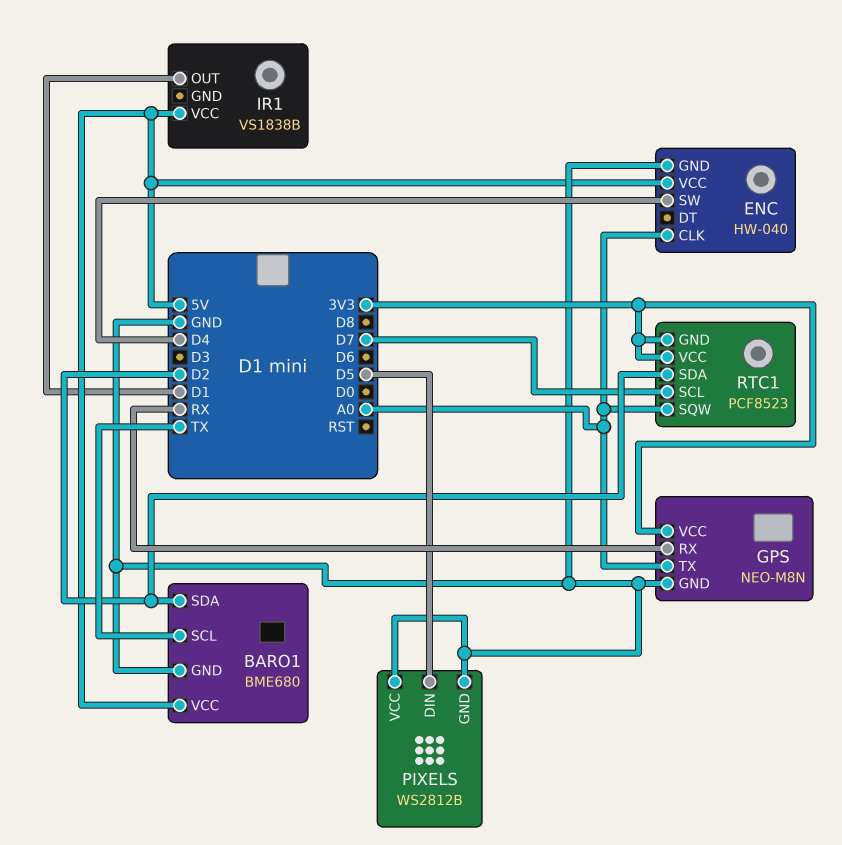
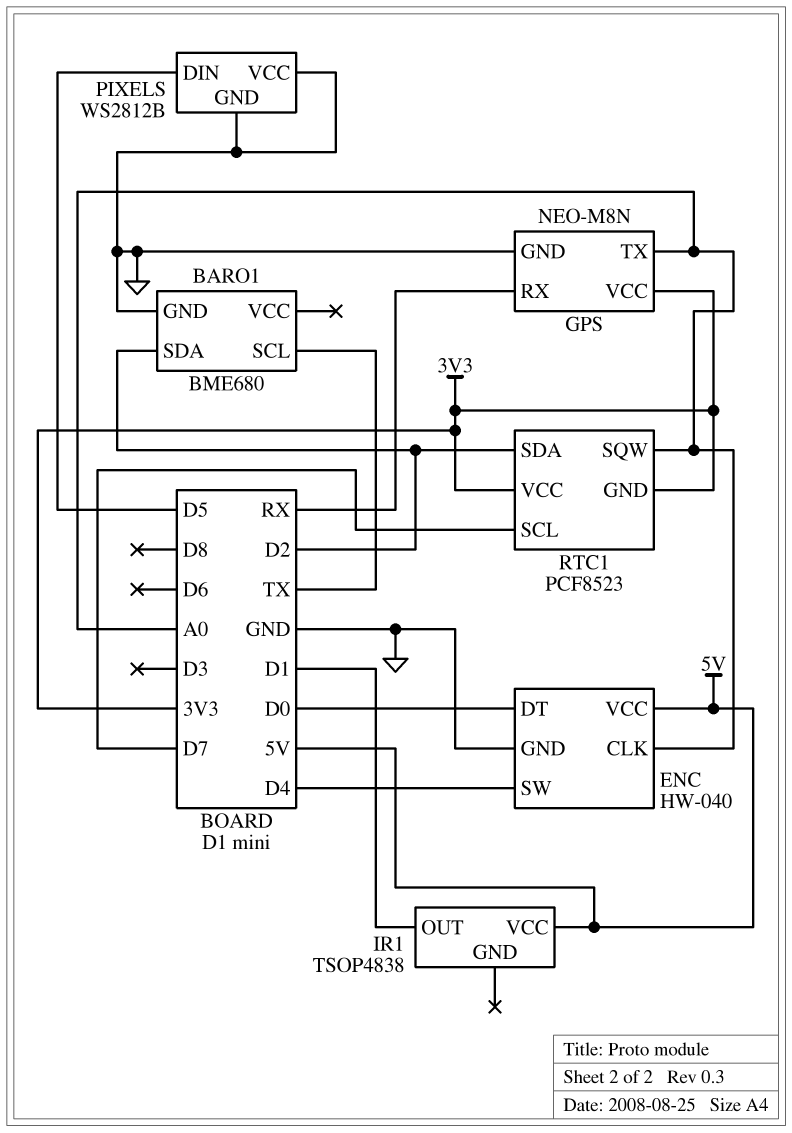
BARO1 pin VCC: 5V -> none
ENC pin DT: none -> D0
IR1: VS1838B -> TSOP4838

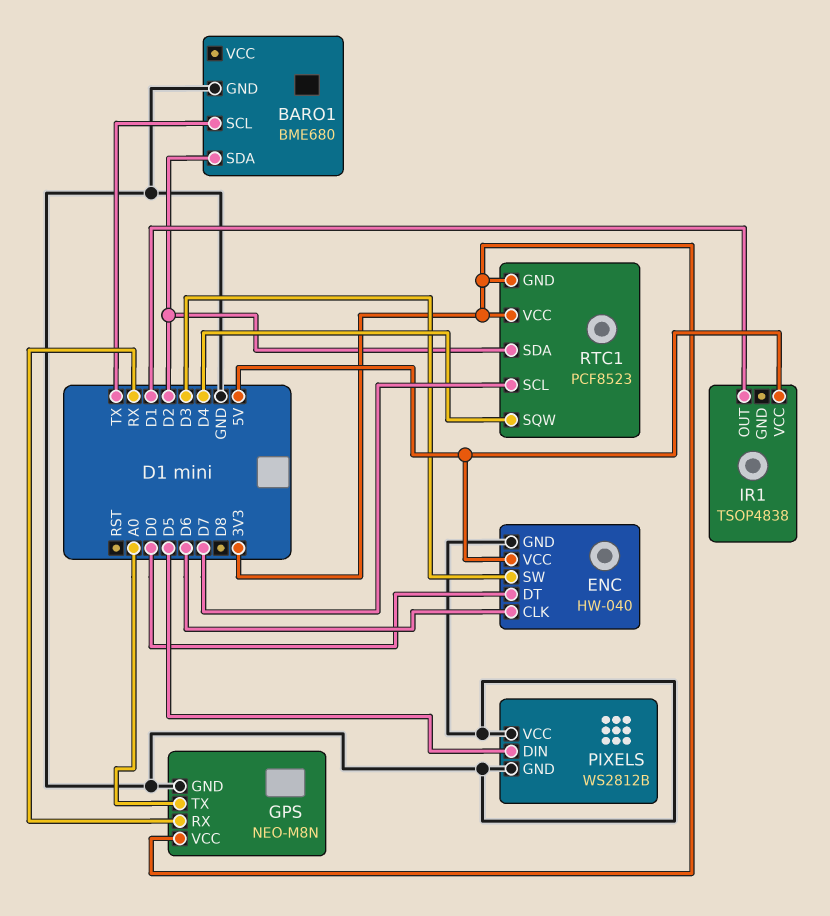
ENC pin CLK: A0 -> D6
ENC pin SW: D4 -> D3
RTC1 pin SQW: A0 -> D4

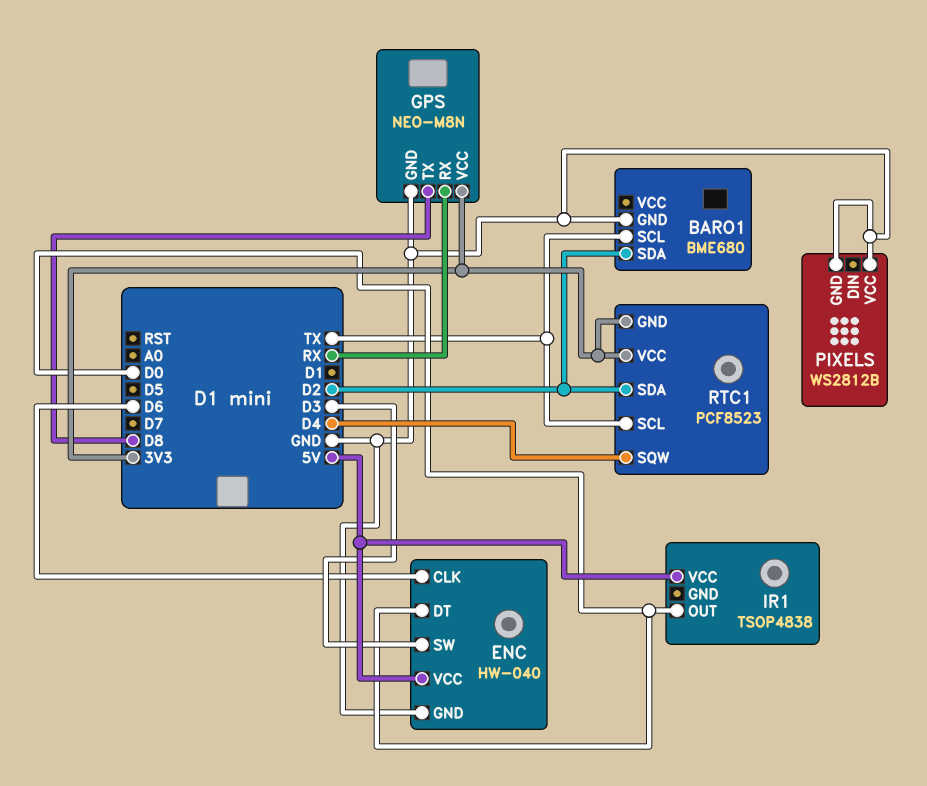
GPS pin TX: A0 -> D8
IR1 pin OUT: D1 -> D0
PIXELS pin DIN: D5 -> none
RTC1 pin SCL: D7 -> TX

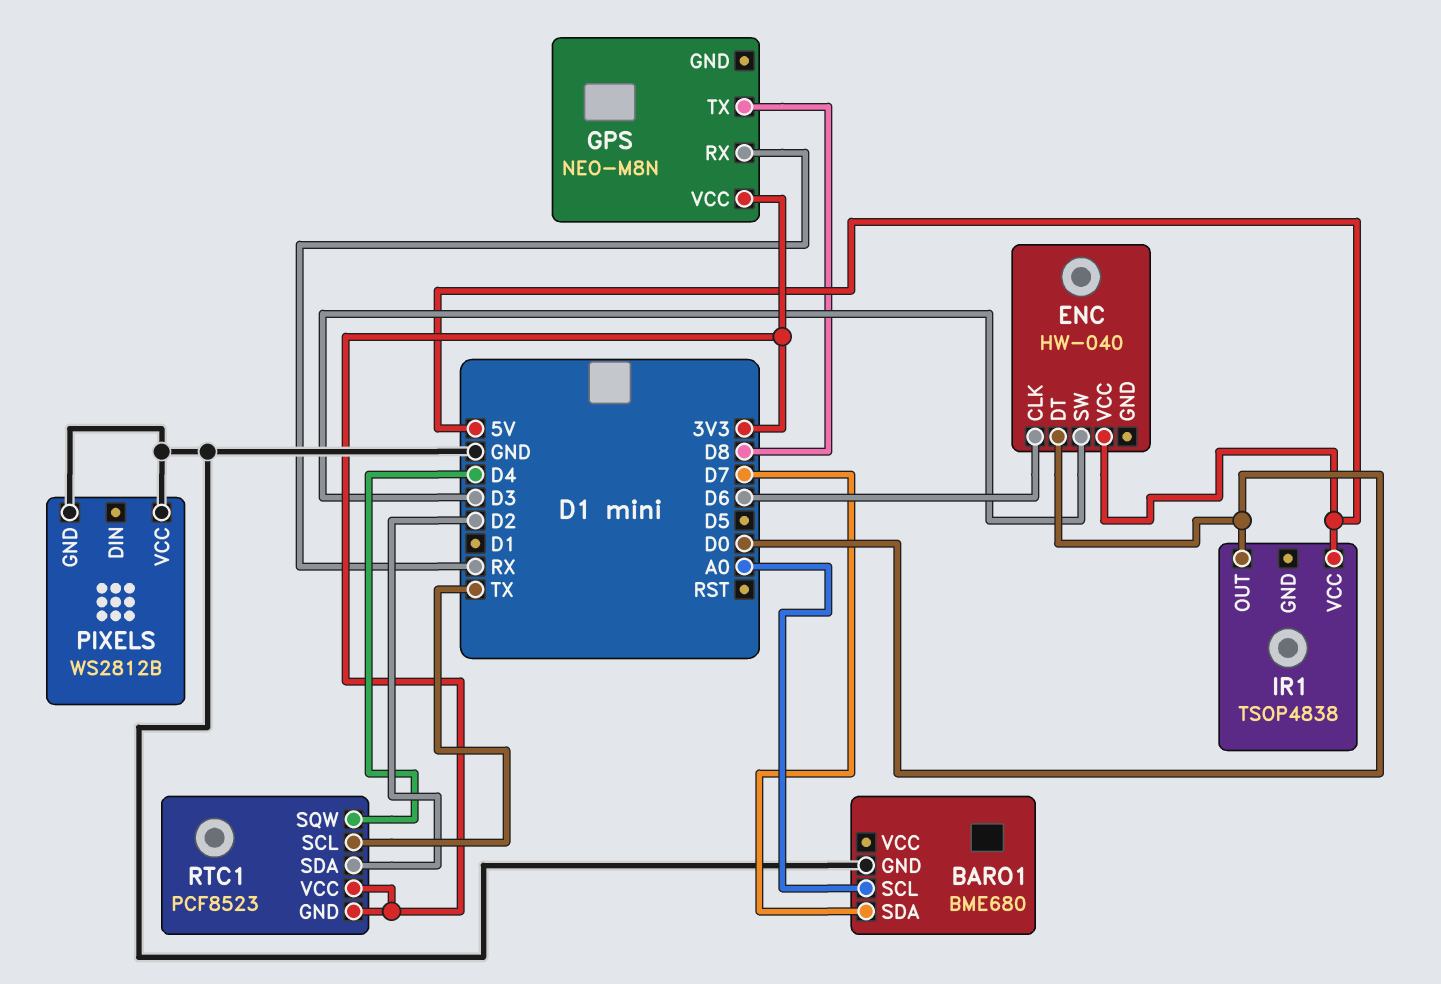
BARO1 pin SCL: TX -> A0
BARO1 pin SDA: D2 -> D7
ENC pin GND: GND -> none
GPS pin GND: GND -> none

